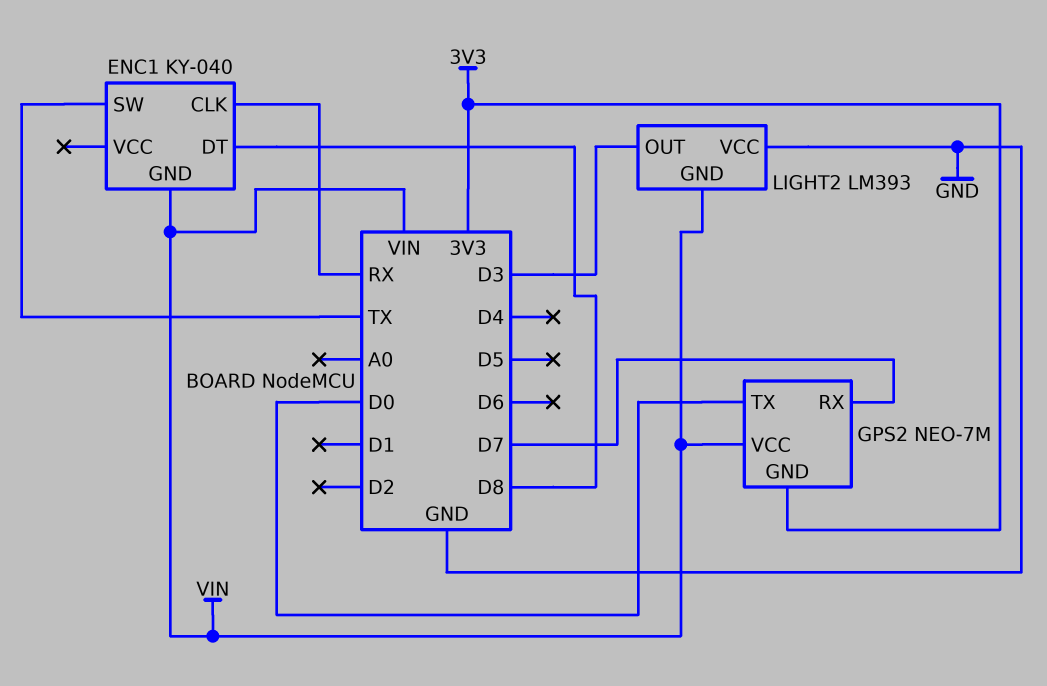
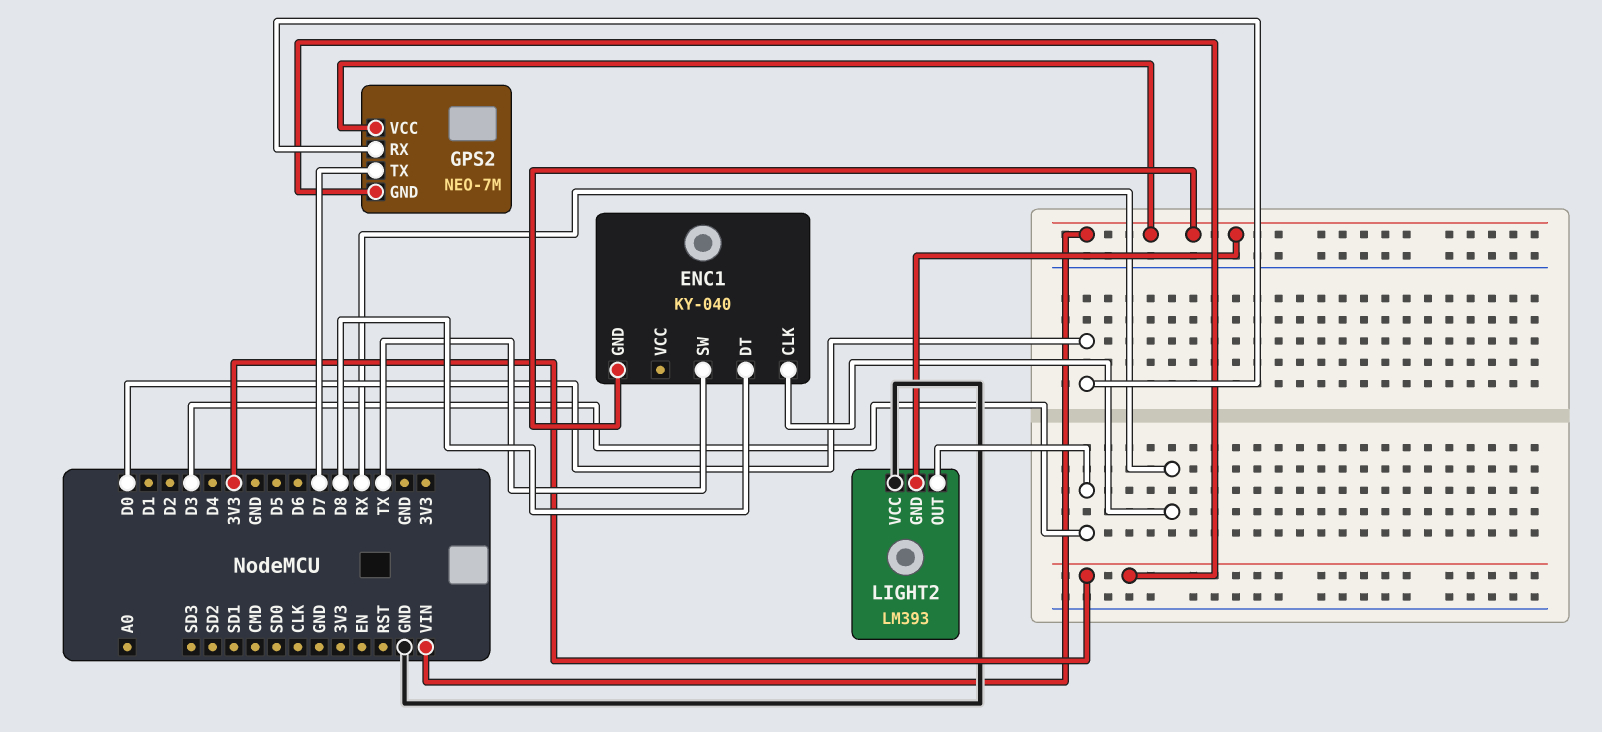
GPS2 pin RX: D7 -> D0
GPS2 pin TX: D0 -> D7

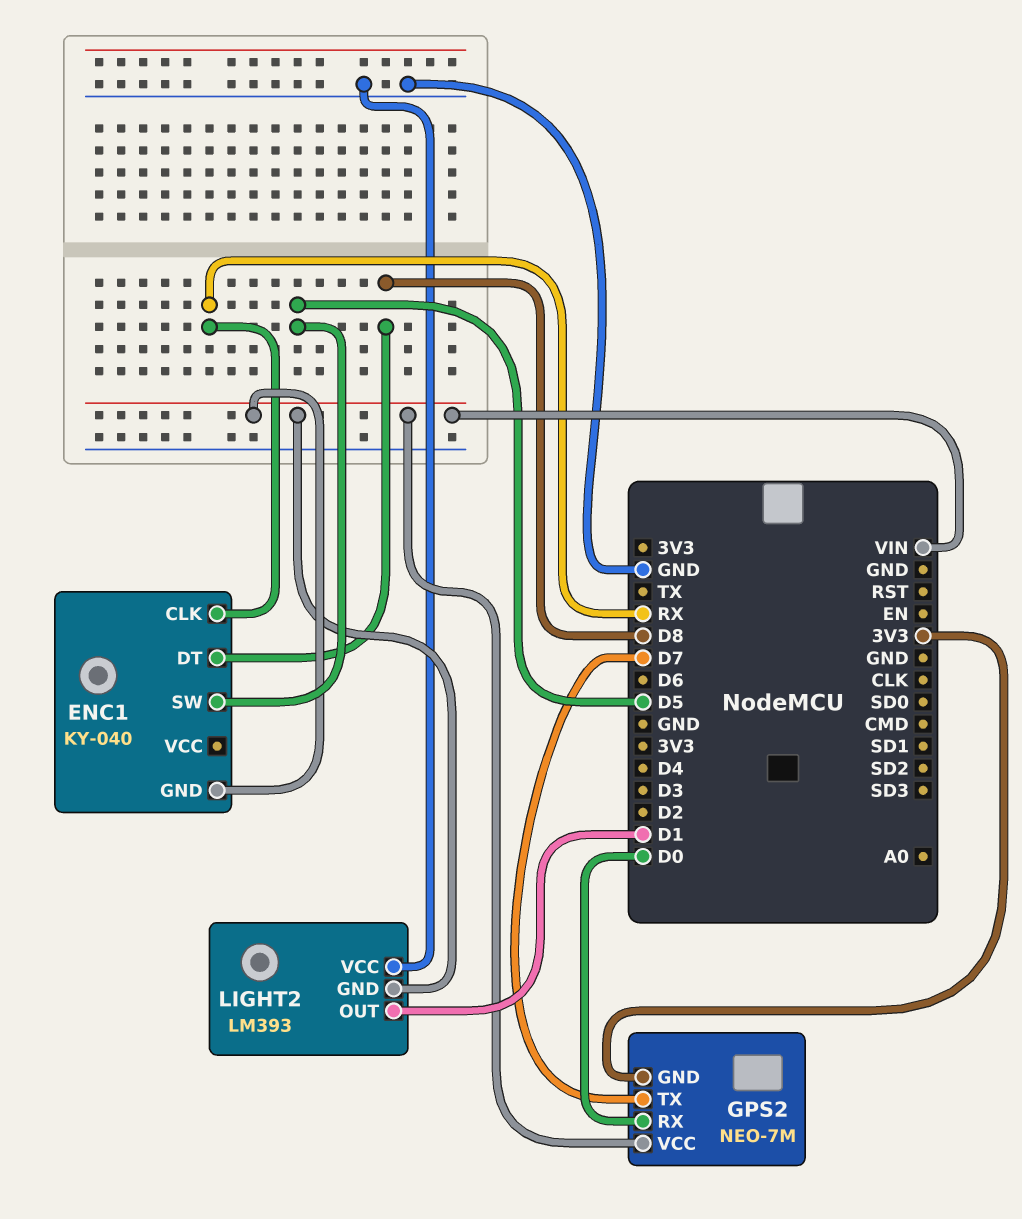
ENC1 pin SW: TX -> D5
LIGHT2 pin OUT: D3 -> D1

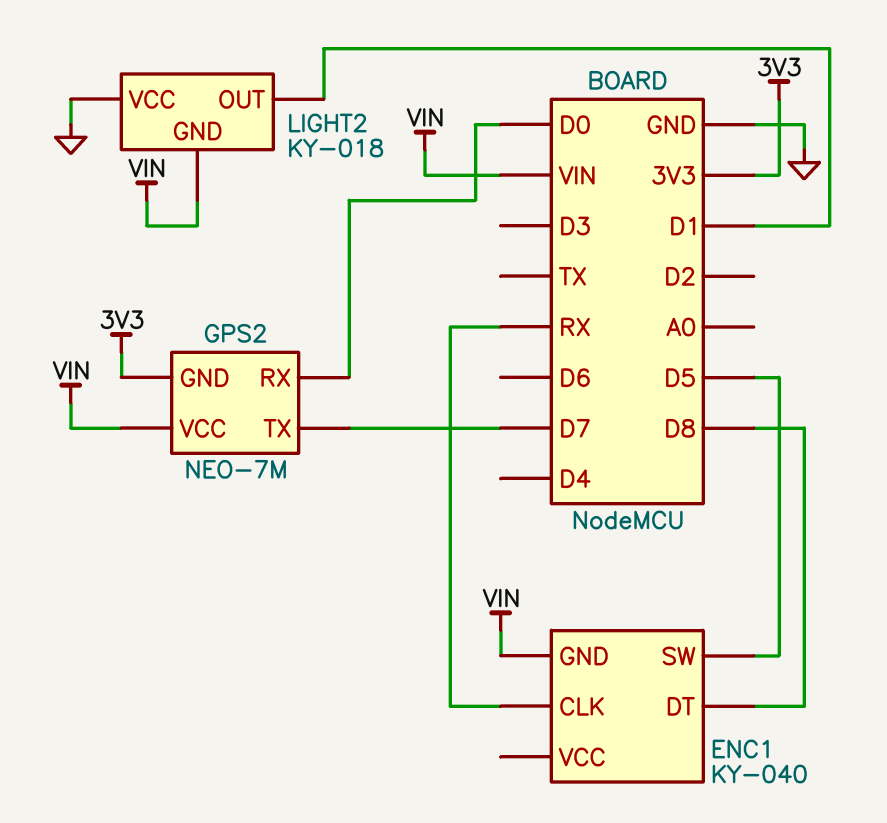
LIGHT2: LM393 -> KY-018

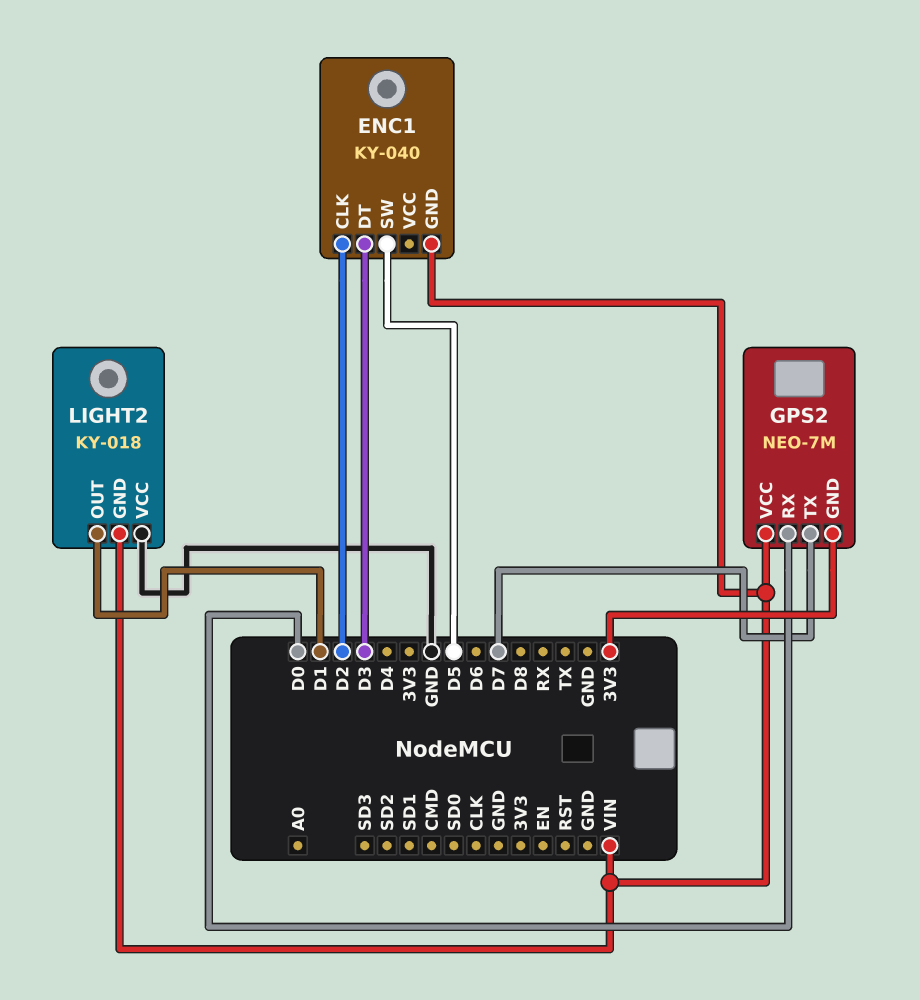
ENC1 pin CLK: RX -> D2
ENC1 pin DT: D8 -> D3

